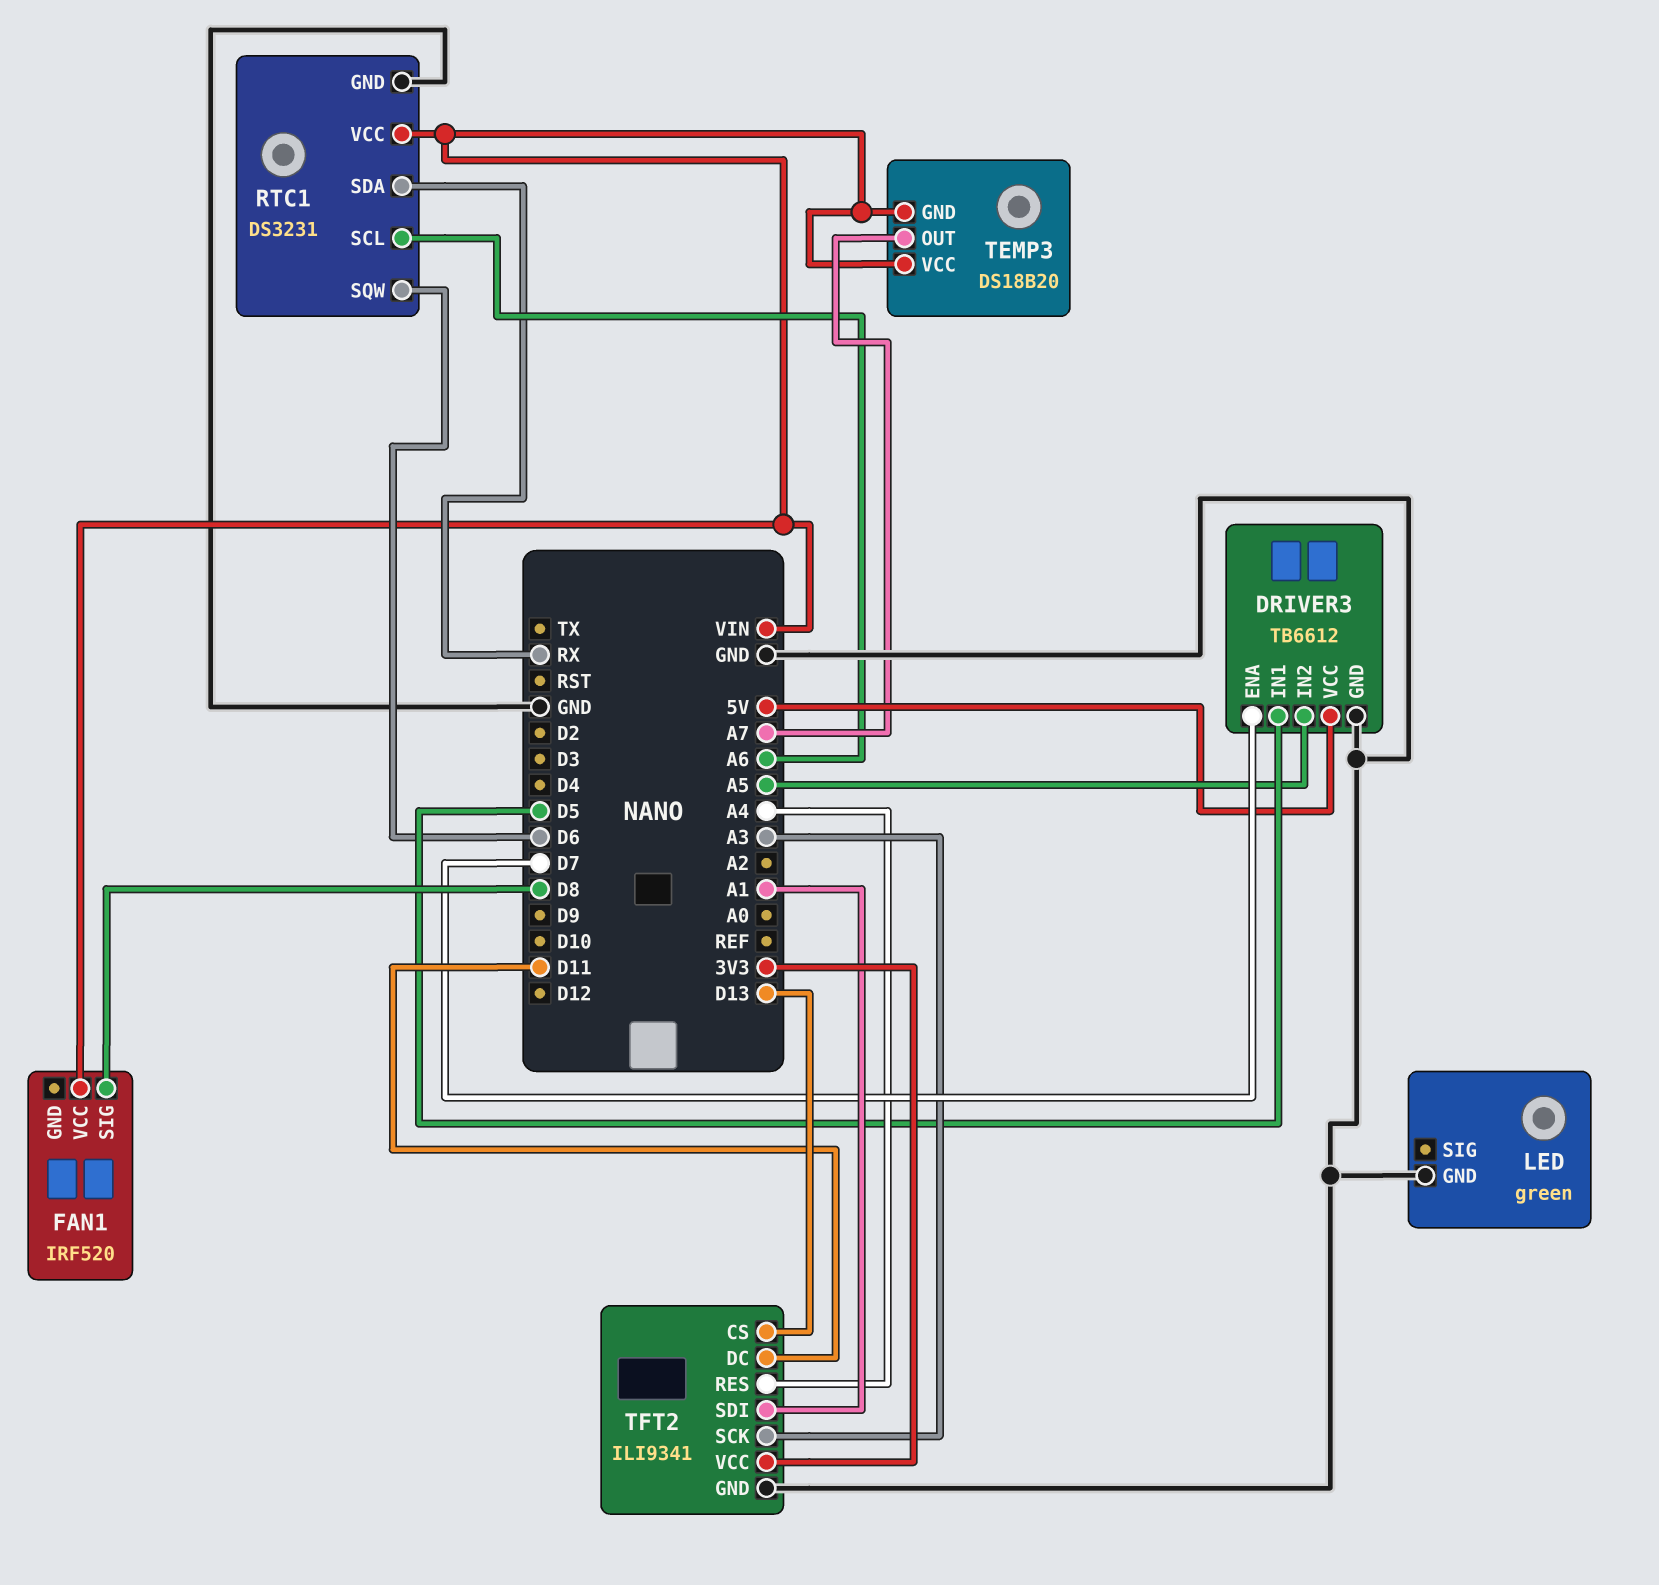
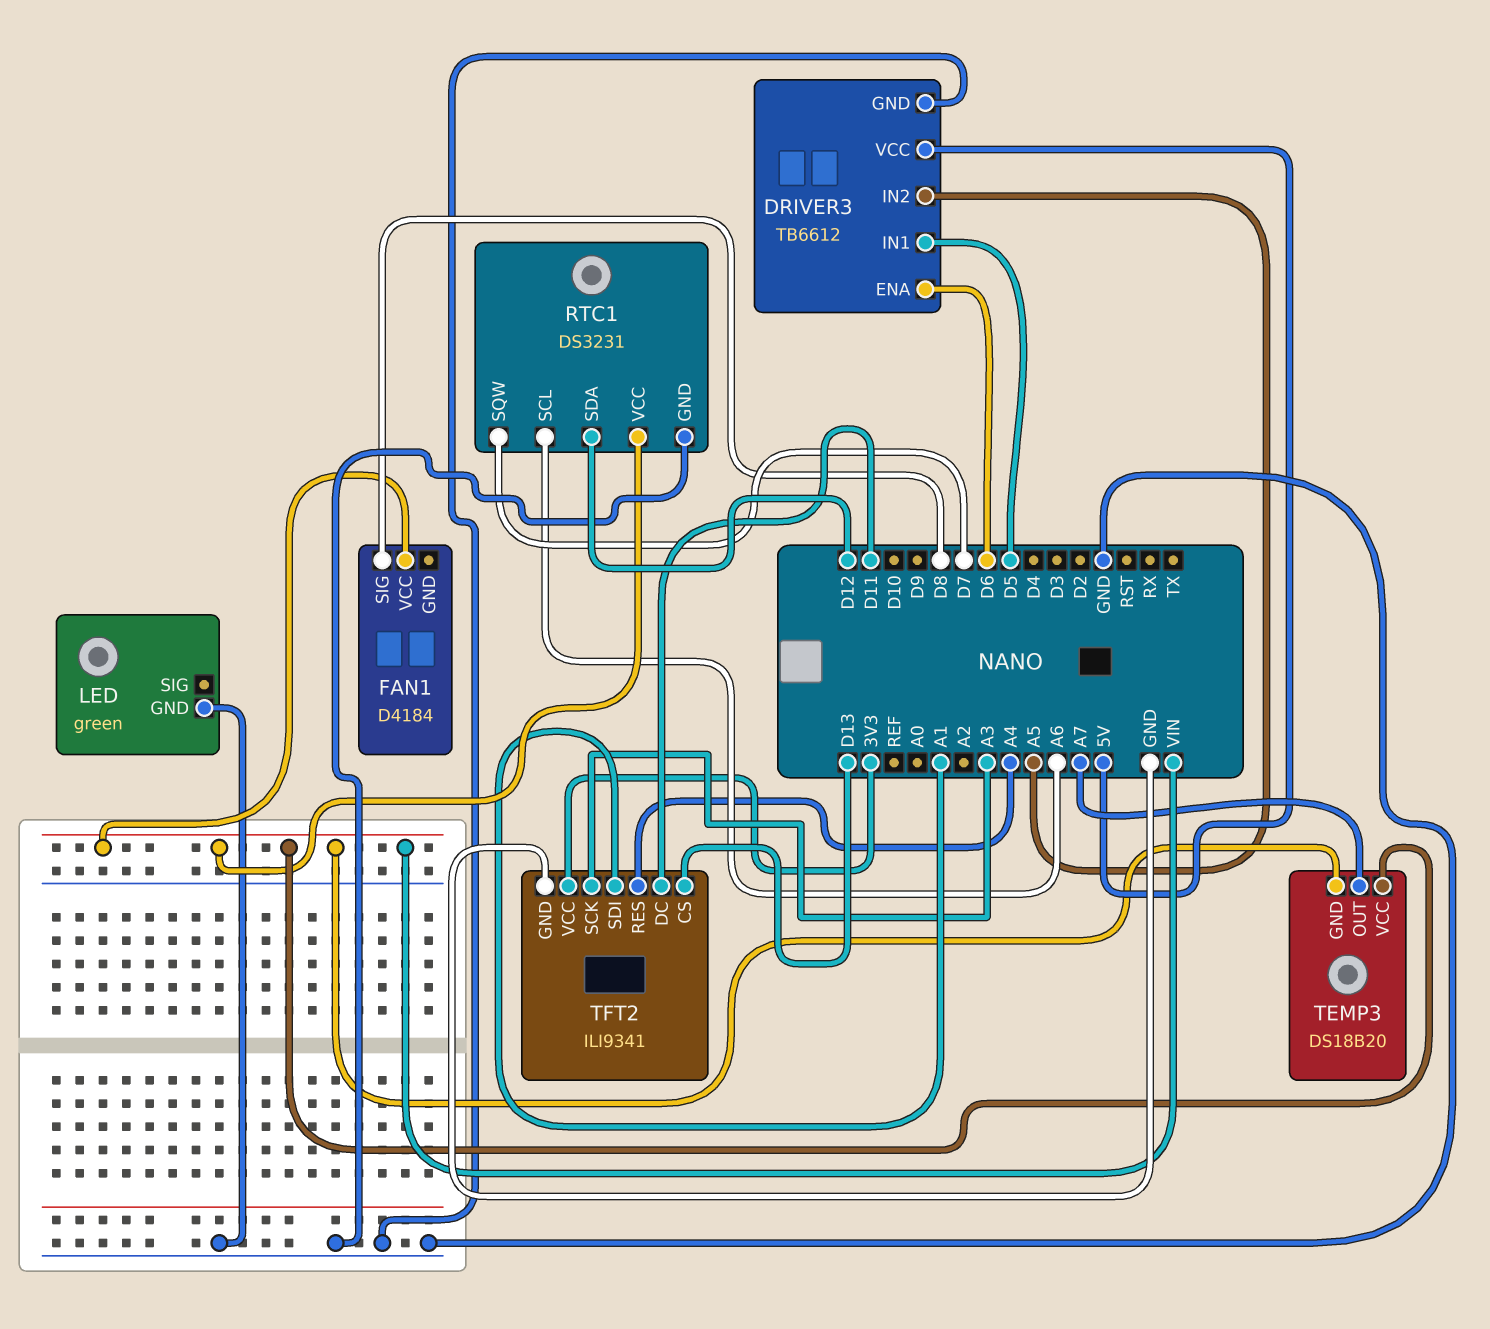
DRIVER3 pin ENA: D7 -> D6
FAN1: IRF520 -> D4184
RTC1 pin SDA: RX -> D12
RTC1 pin SQW: D6 -> D7

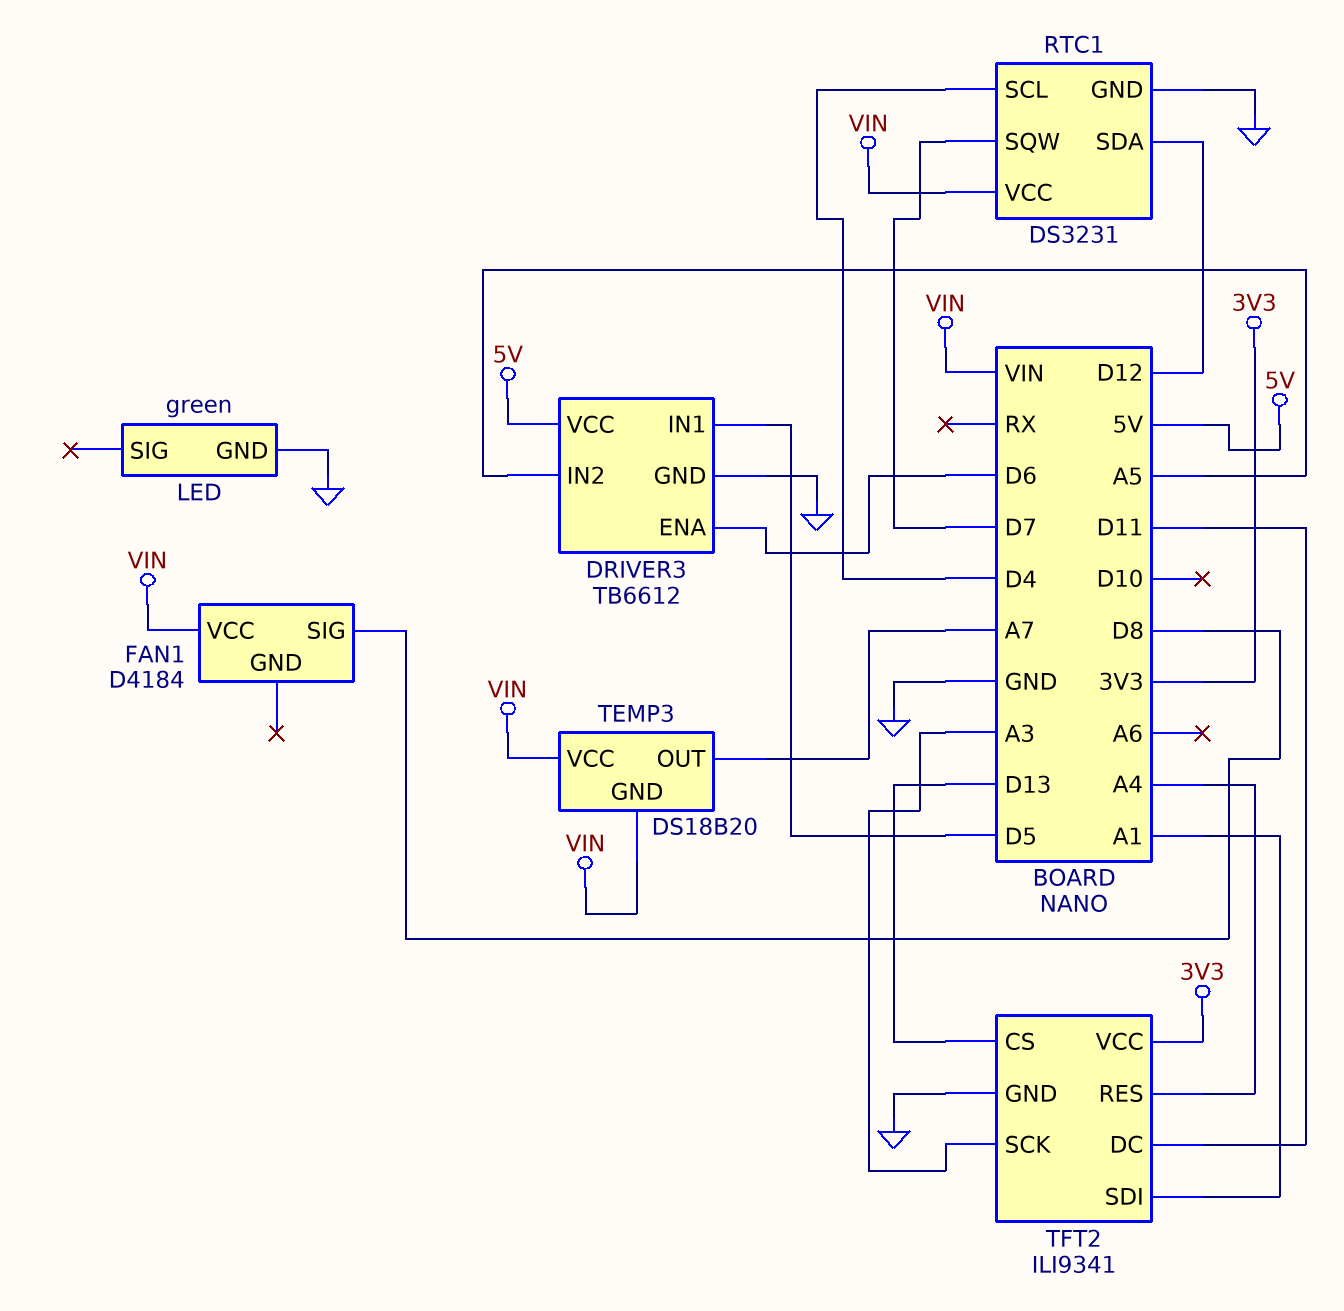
RTC1 pin SCL: A6 -> D4

